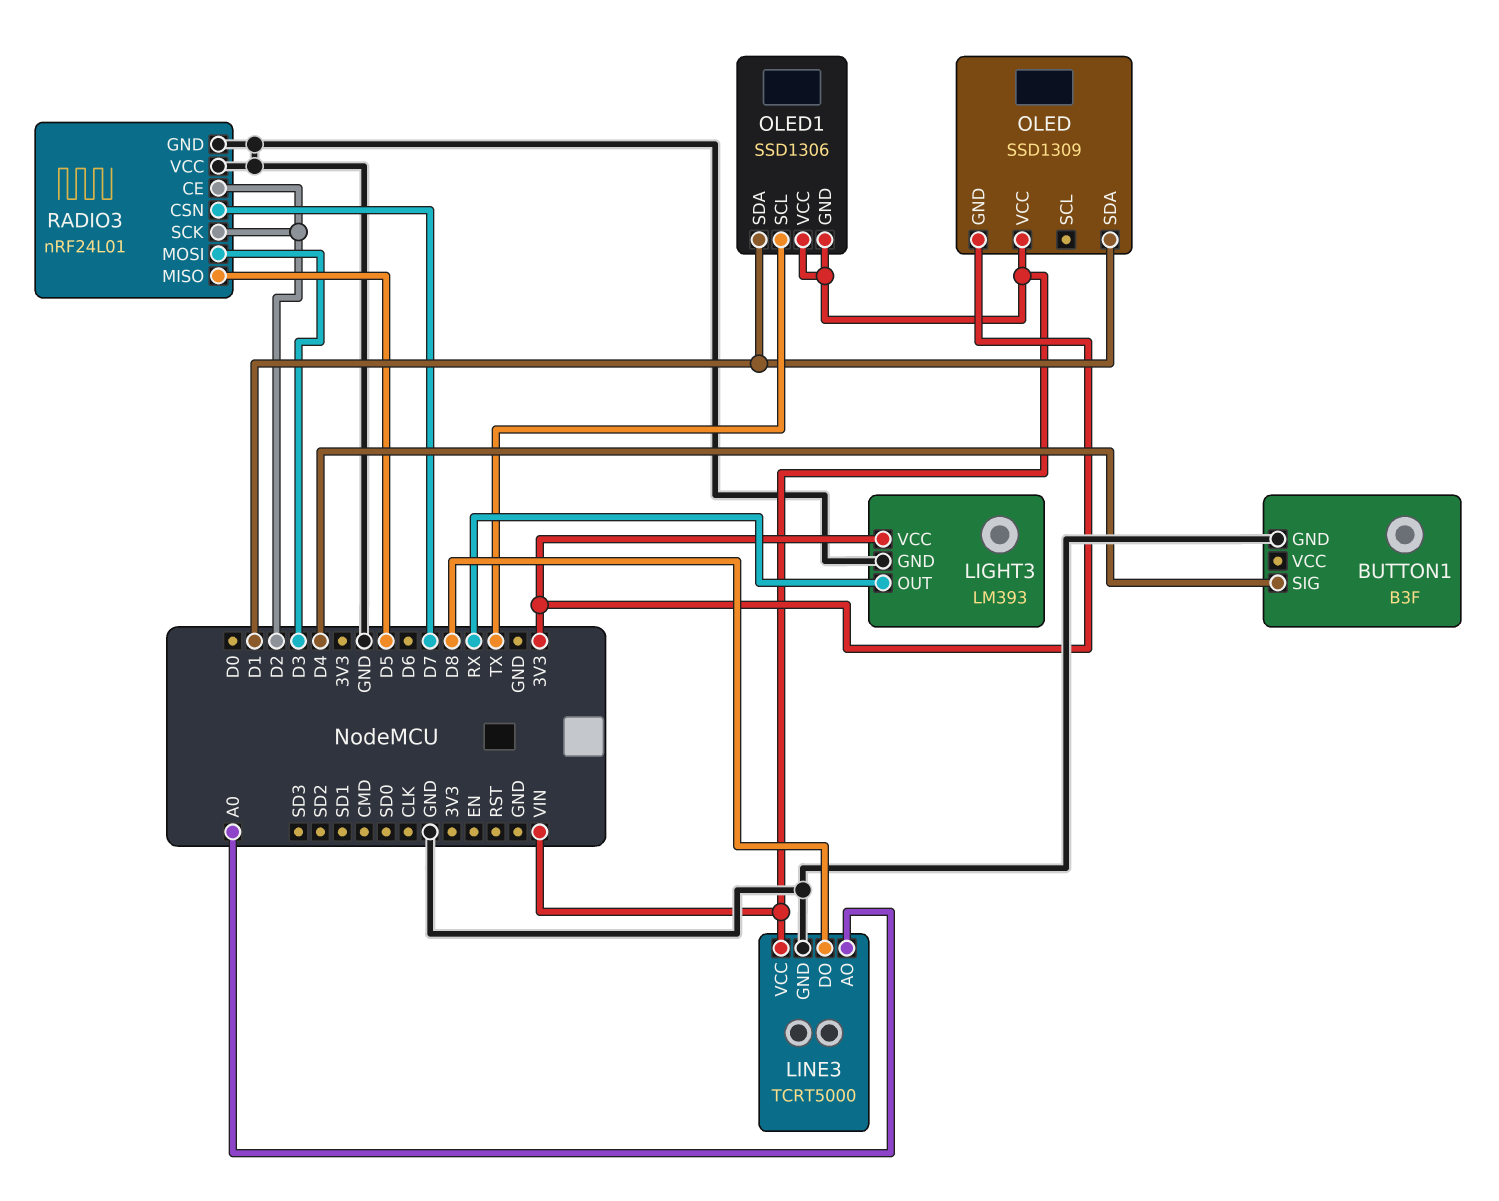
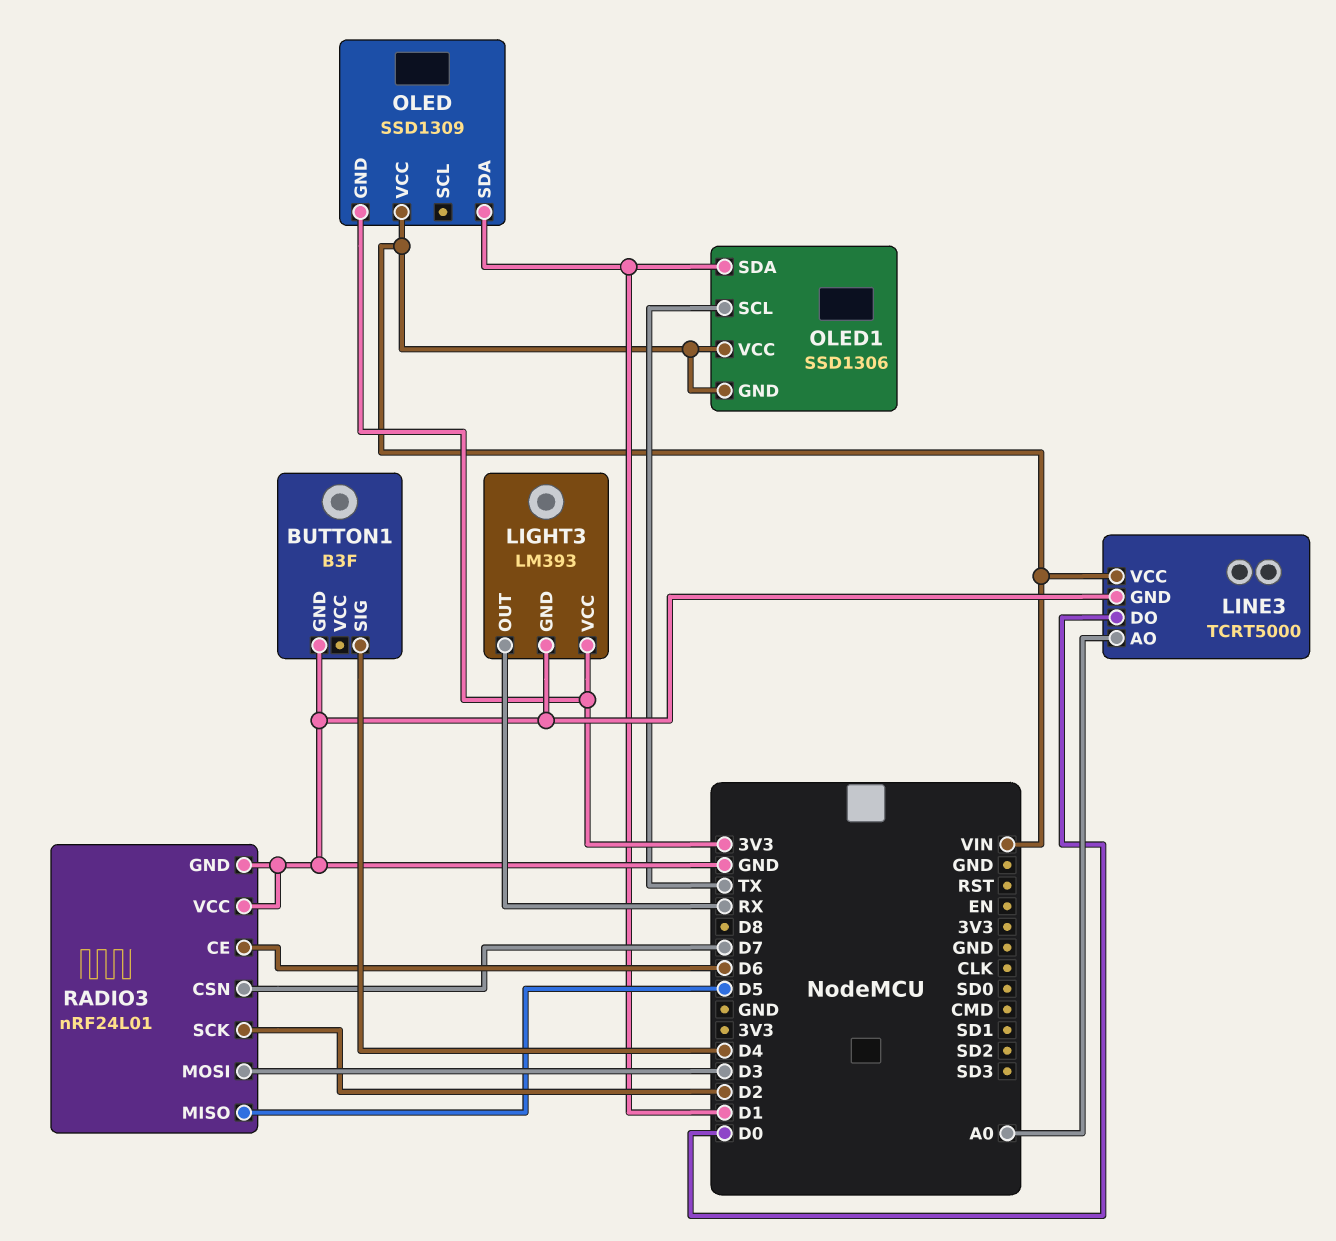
LINE3 pin DO: D8 -> D0
RADIO3 pin CE: D2 -> D6

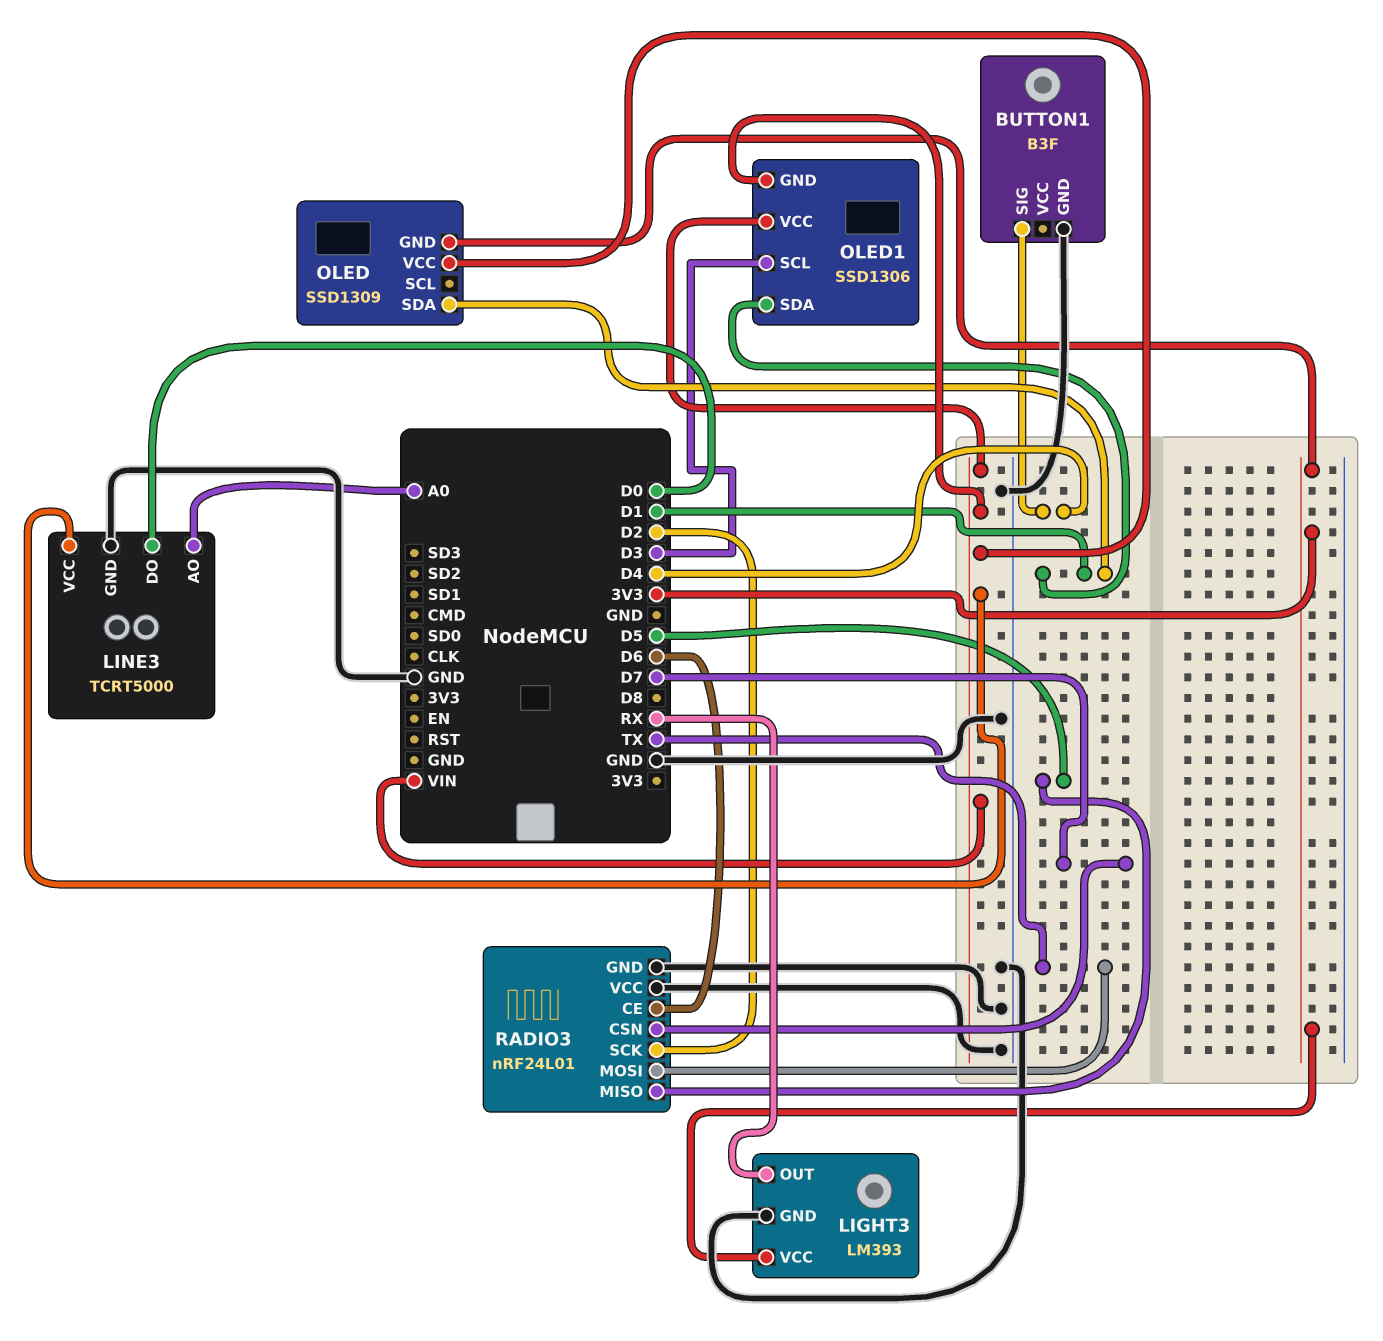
OLED1 pin SCL: TX -> D3
RADIO3 pin MOSI: D3 -> TX

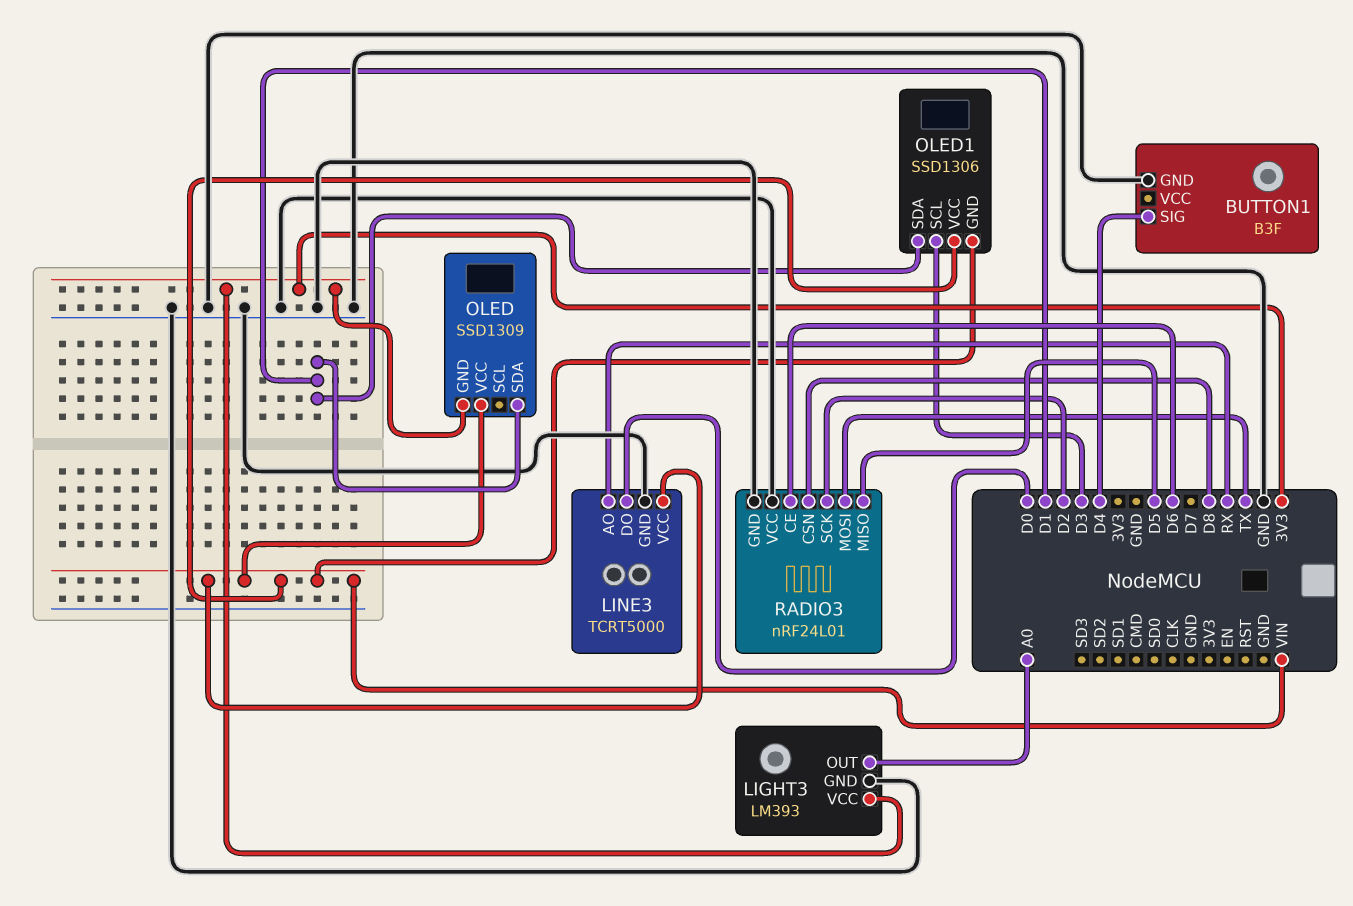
LIGHT3 pin OUT: RX -> A0
LINE3 pin AO: A0 -> RX
RADIO3 pin CSN: D7 -> D8

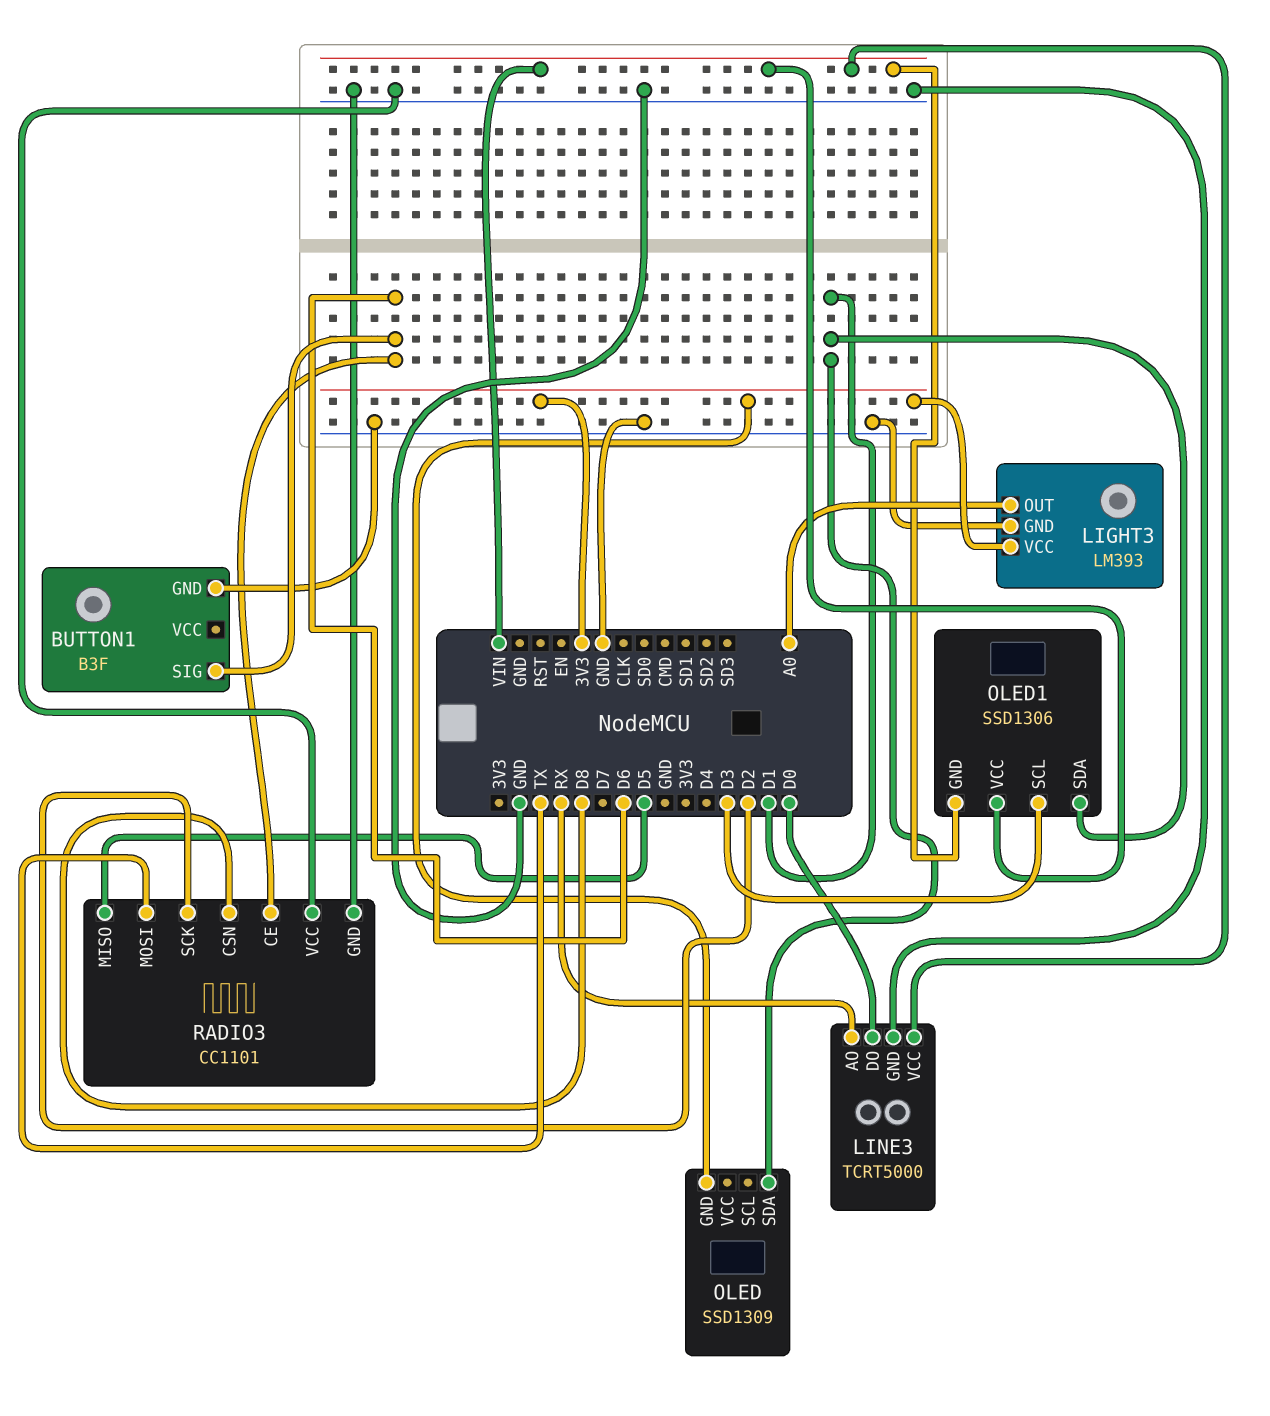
BUTTON1 pin SIG: D4 -> D6
OLED pin VCC: VIN -> none
RADIO3: nRF24L01 -> CC1101

